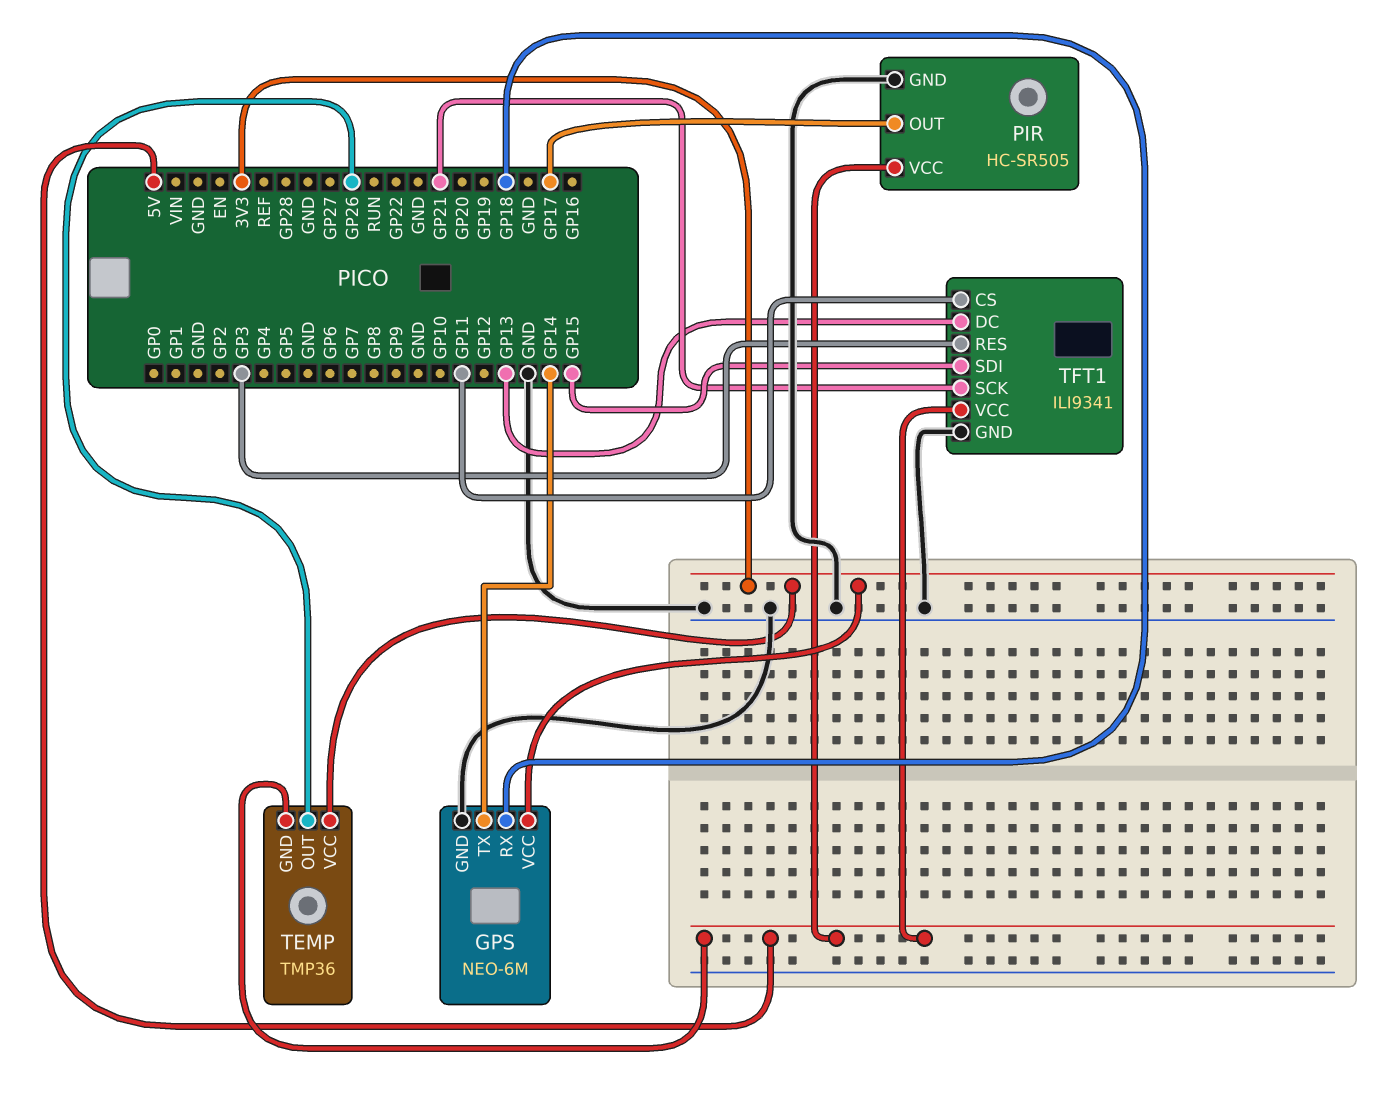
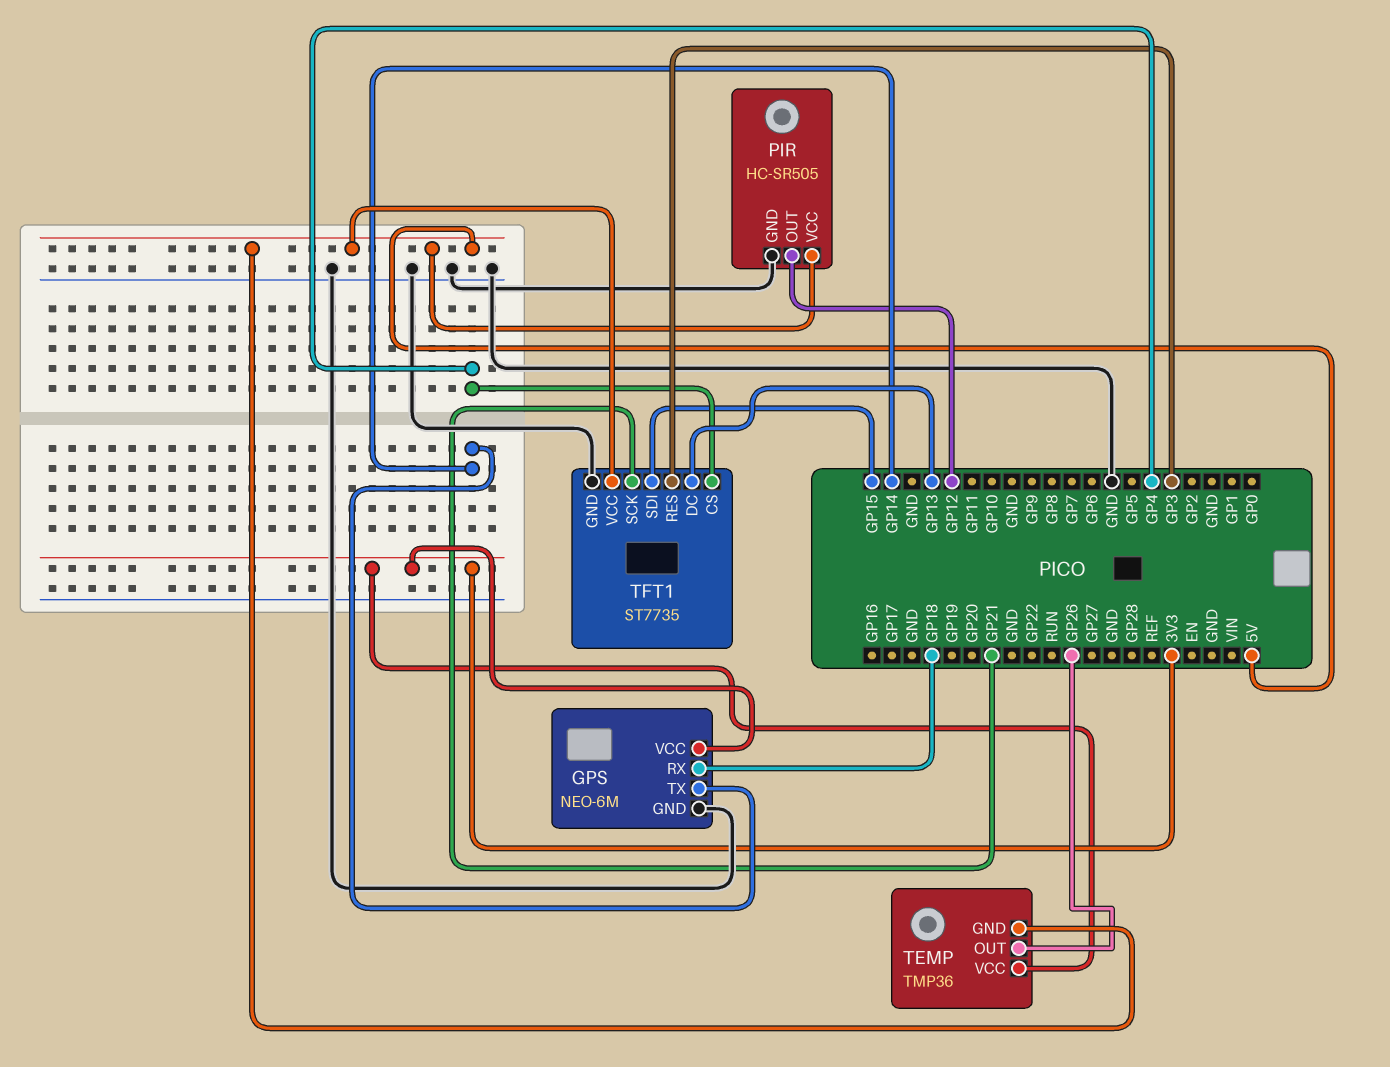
PIR pin OUT: GP17 -> GP12
TFT1: ILI9341 -> ST7735
TFT1 pin CS: GP11 -> GP4

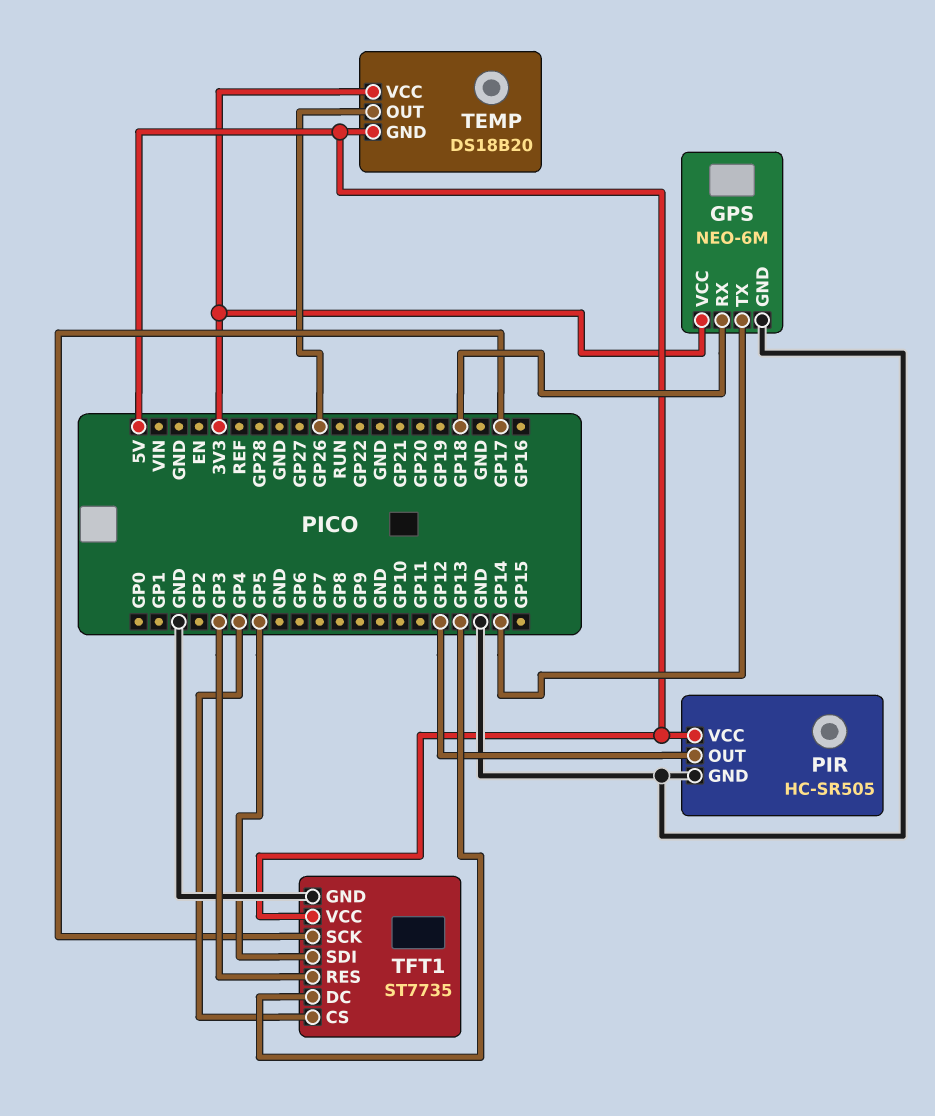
TEMP: TMP36 -> DS18B20
TFT1 pin SCK: GP21 -> GP17
TFT1 pin SDI: GP15 -> GP5

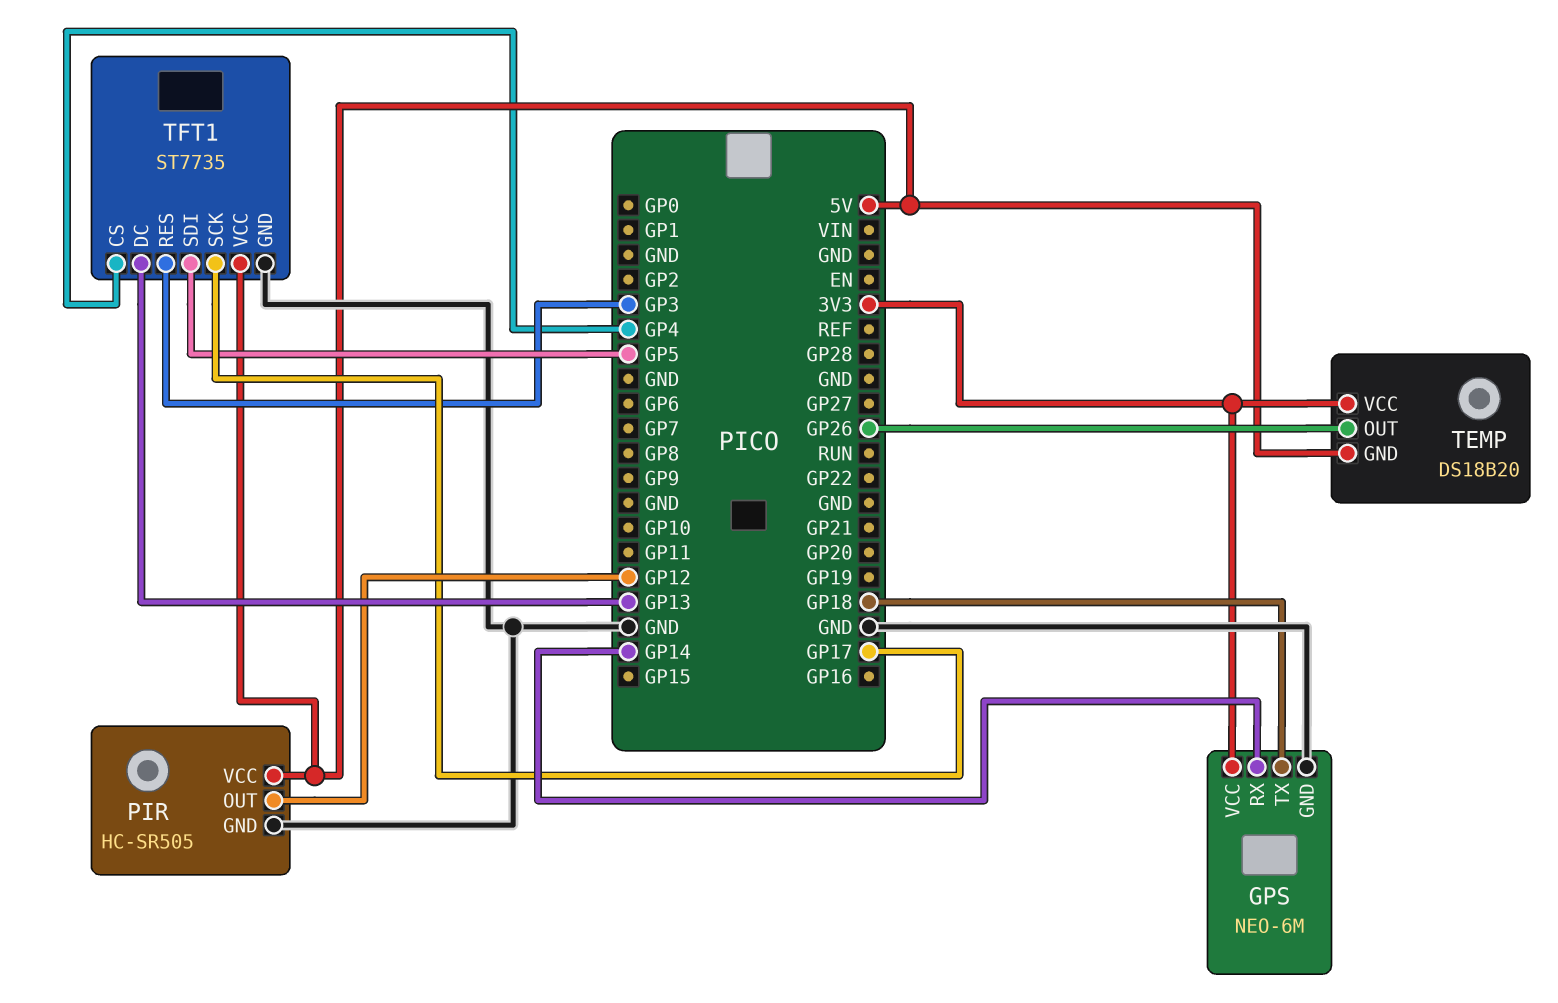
GPS pin RX: GP18 -> GP14
GPS pin TX: GP14 -> GP18

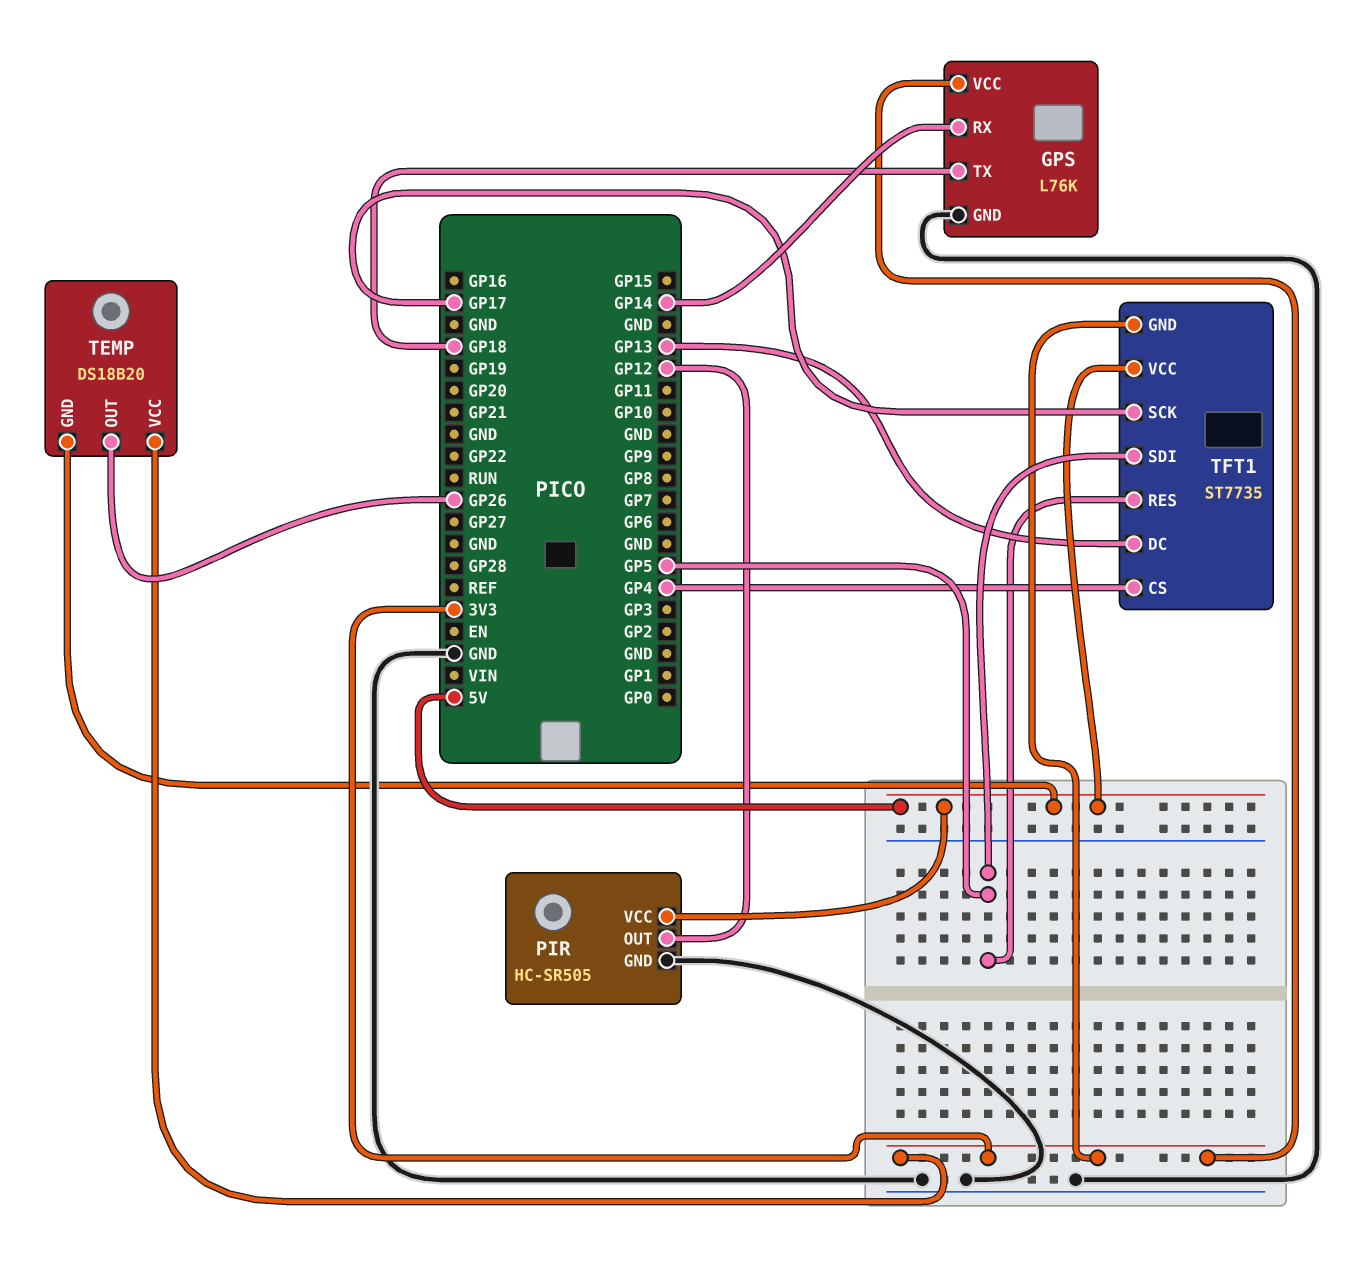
GPS: NEO-6M -> L76K
TFT1 pin GND: GND -> 3V3
TFT1 pin RES: GP3 -> GP5

